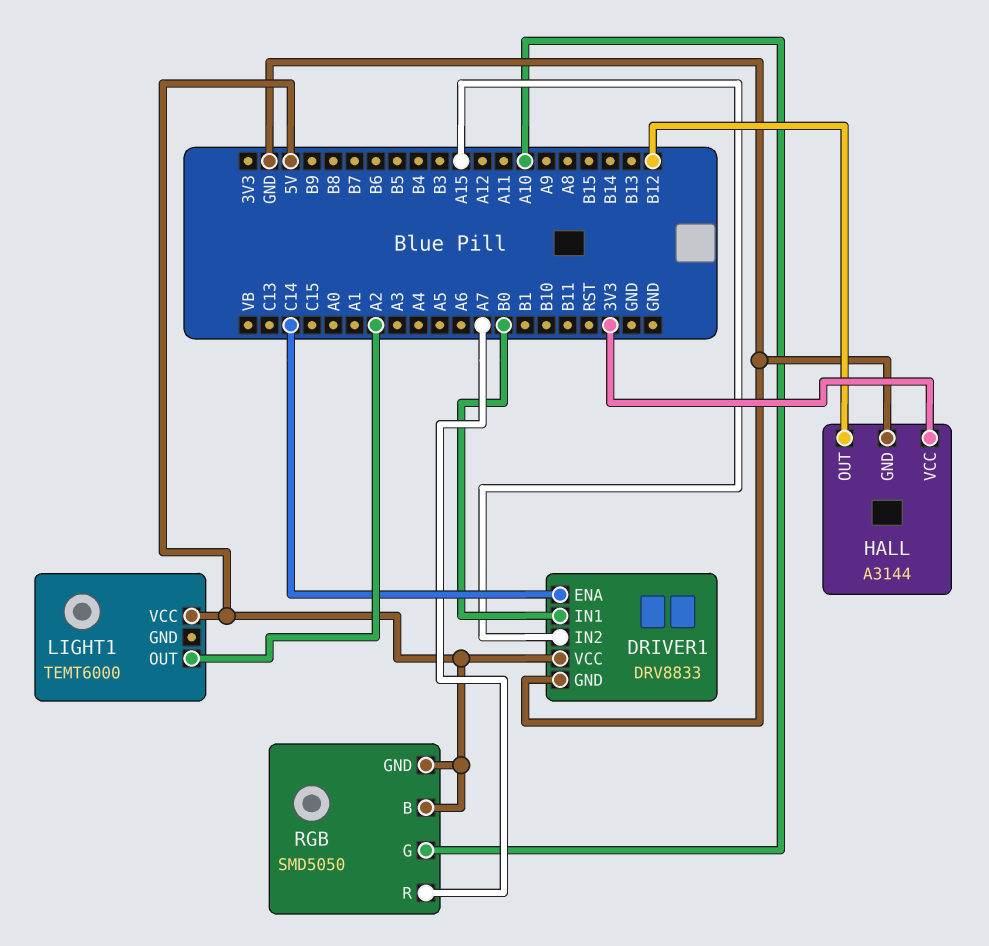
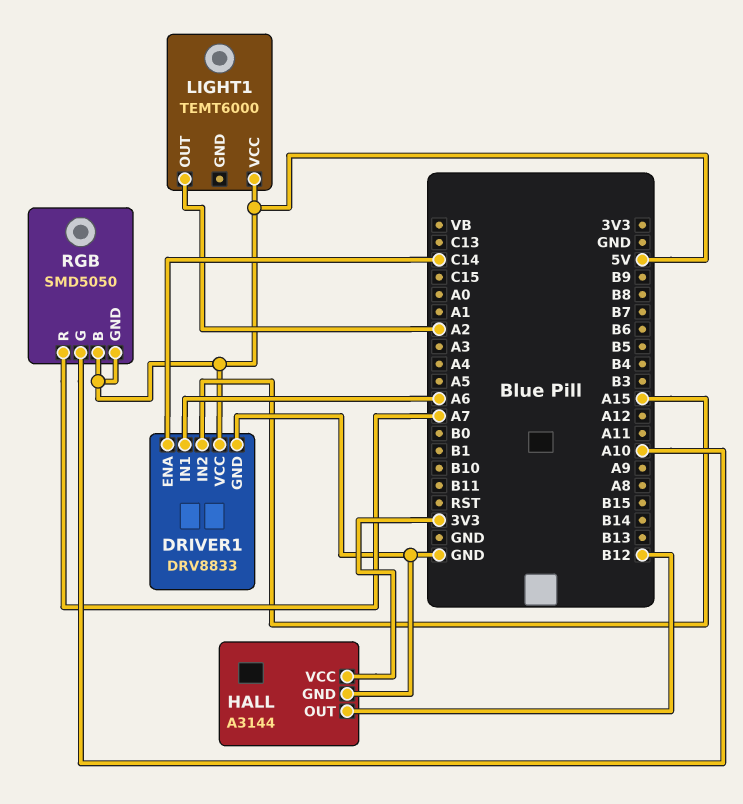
DRIVER1 pin IN1: B0 -> A6

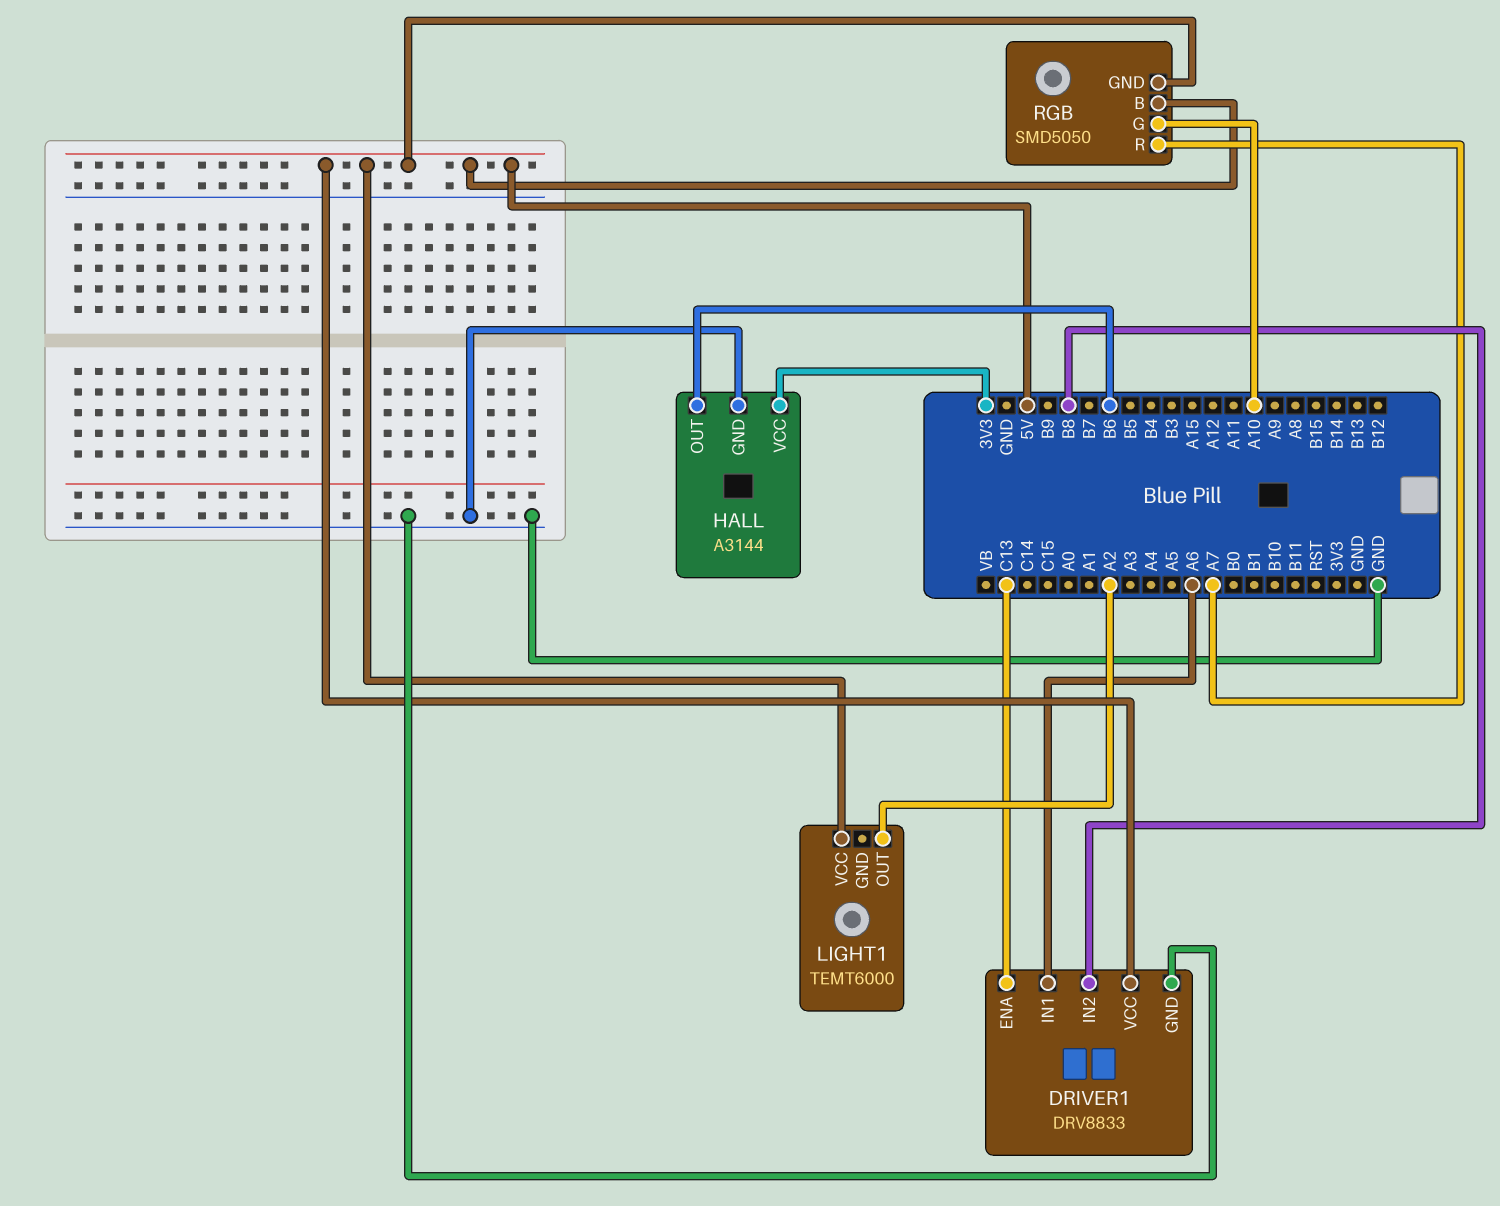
DRIVER1 pin ENA: C14 -> C13
DRIVER1 pin IN2: A15 -> B8
HALL pin OUT: B12 -> B6

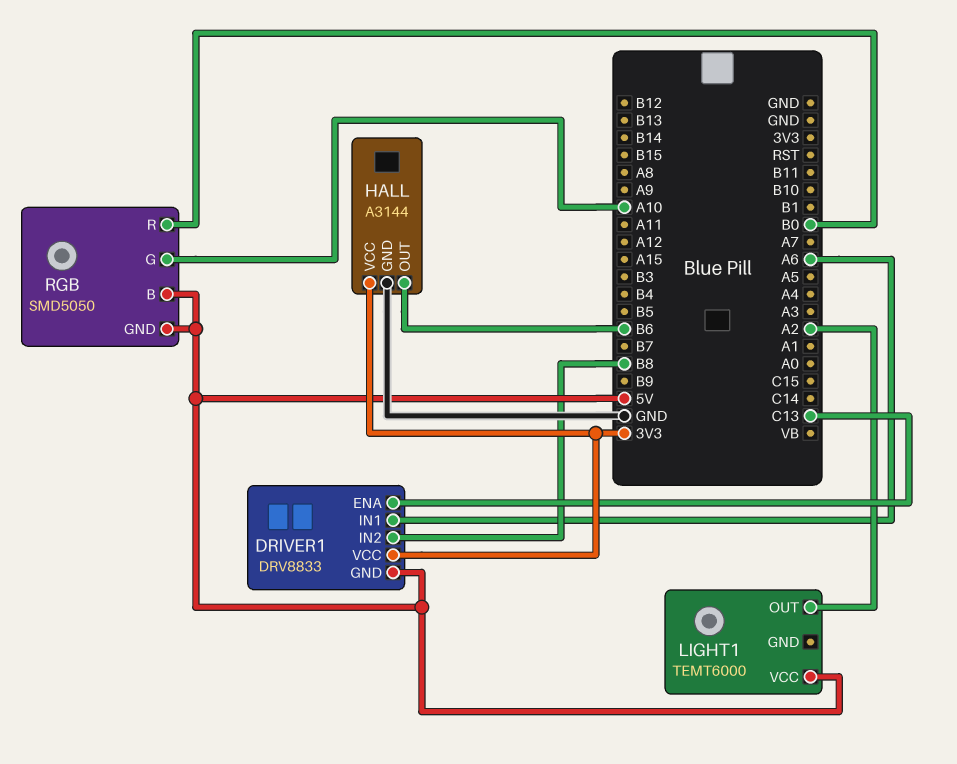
DRIVER1 pin GND: GND -> 5V
DRIVER1 pin VCC: 5V -> 3V3
RGB pin R: A7 -> B0

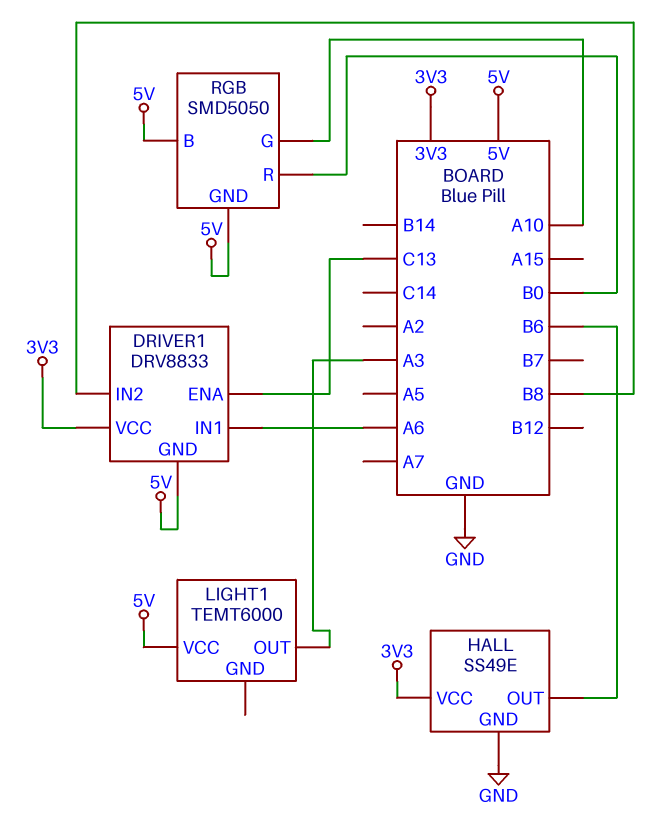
HALL: A3144 -> SS49E
LIGHT1 pin OUT: A2 -> A3

